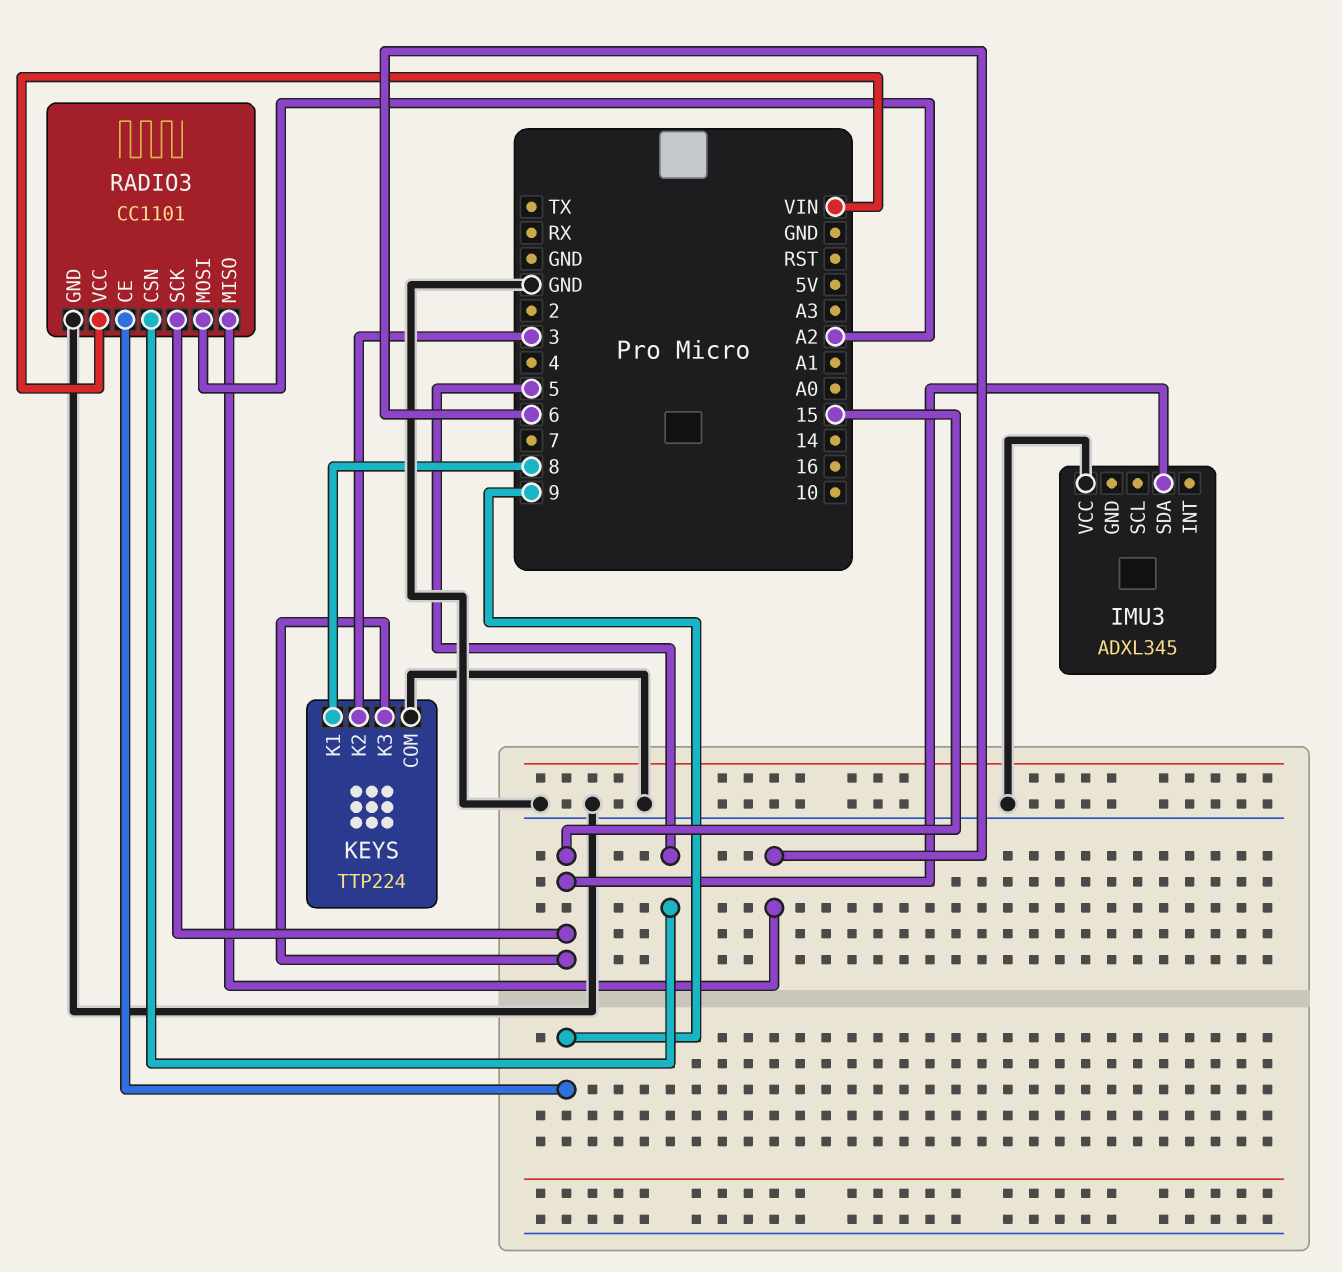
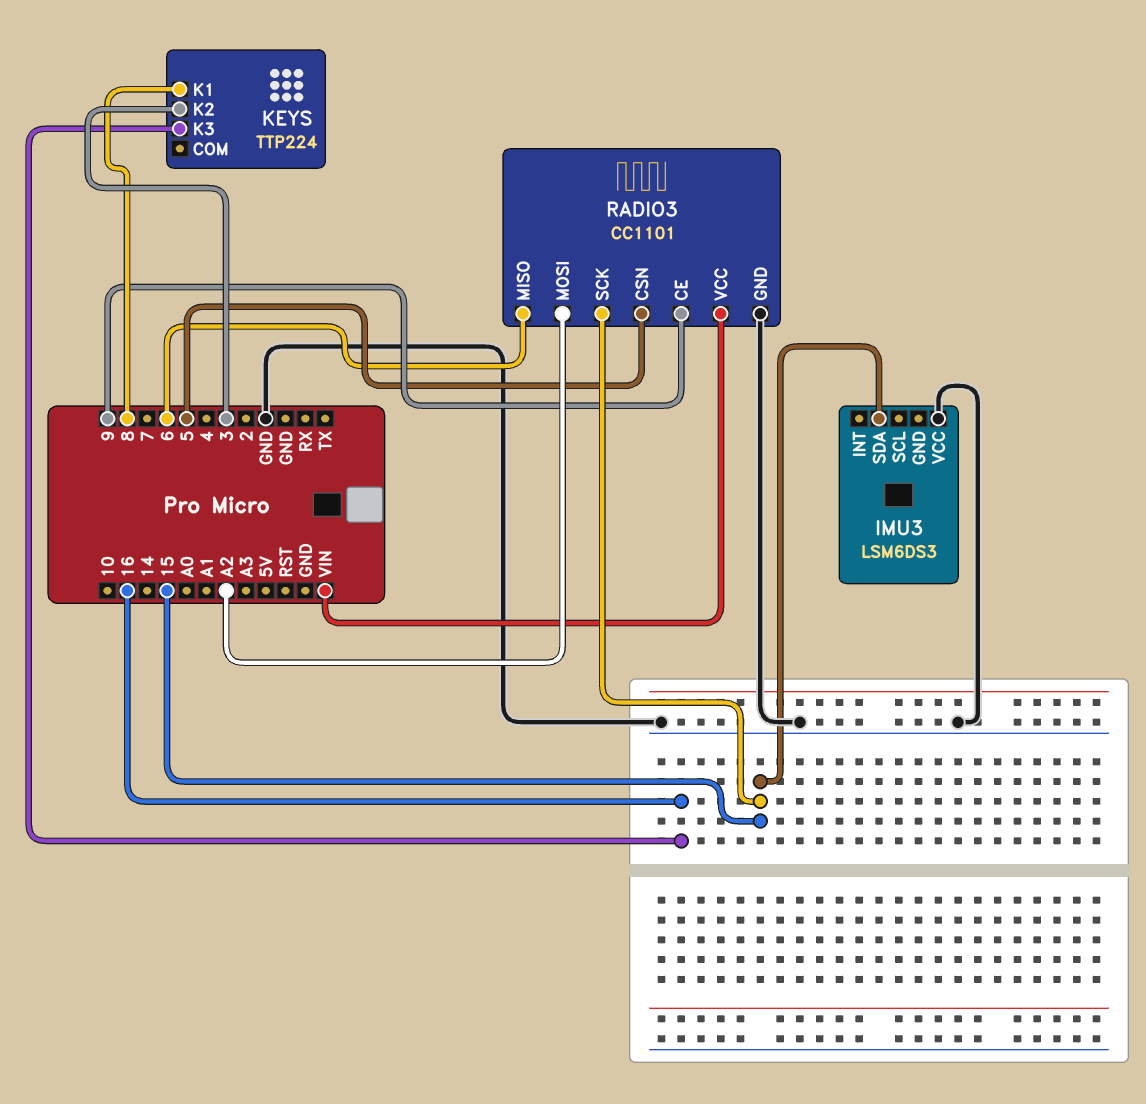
IMU3: ADXL345 -> LSM6DS3
KEYS pin COM: GND -> none
KEYS pin K3: 15 -> 16

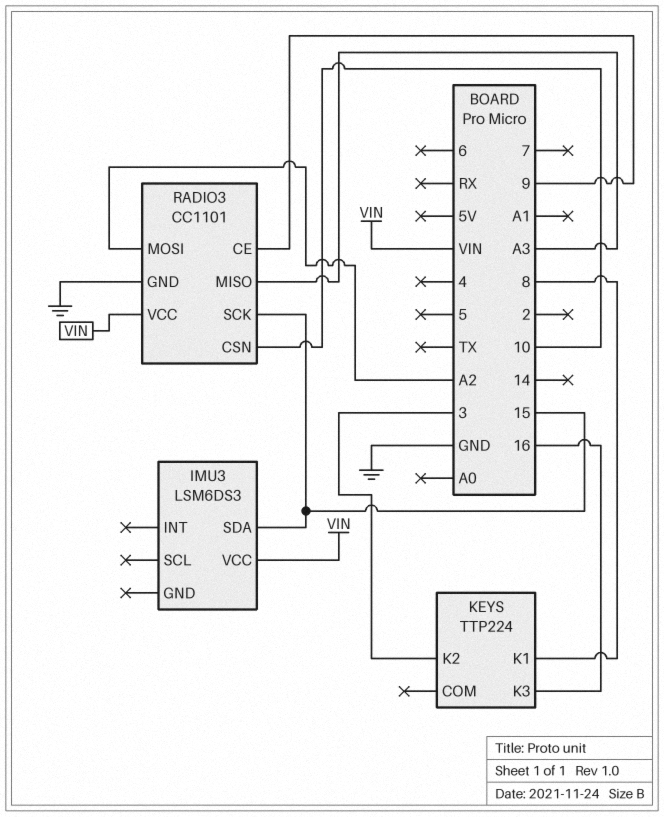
IMU3 pin VCC: GND -> VIN
RADIO3 pin CSN: 5 -> 10
RADIO3 pin MISO: 6 -> A3

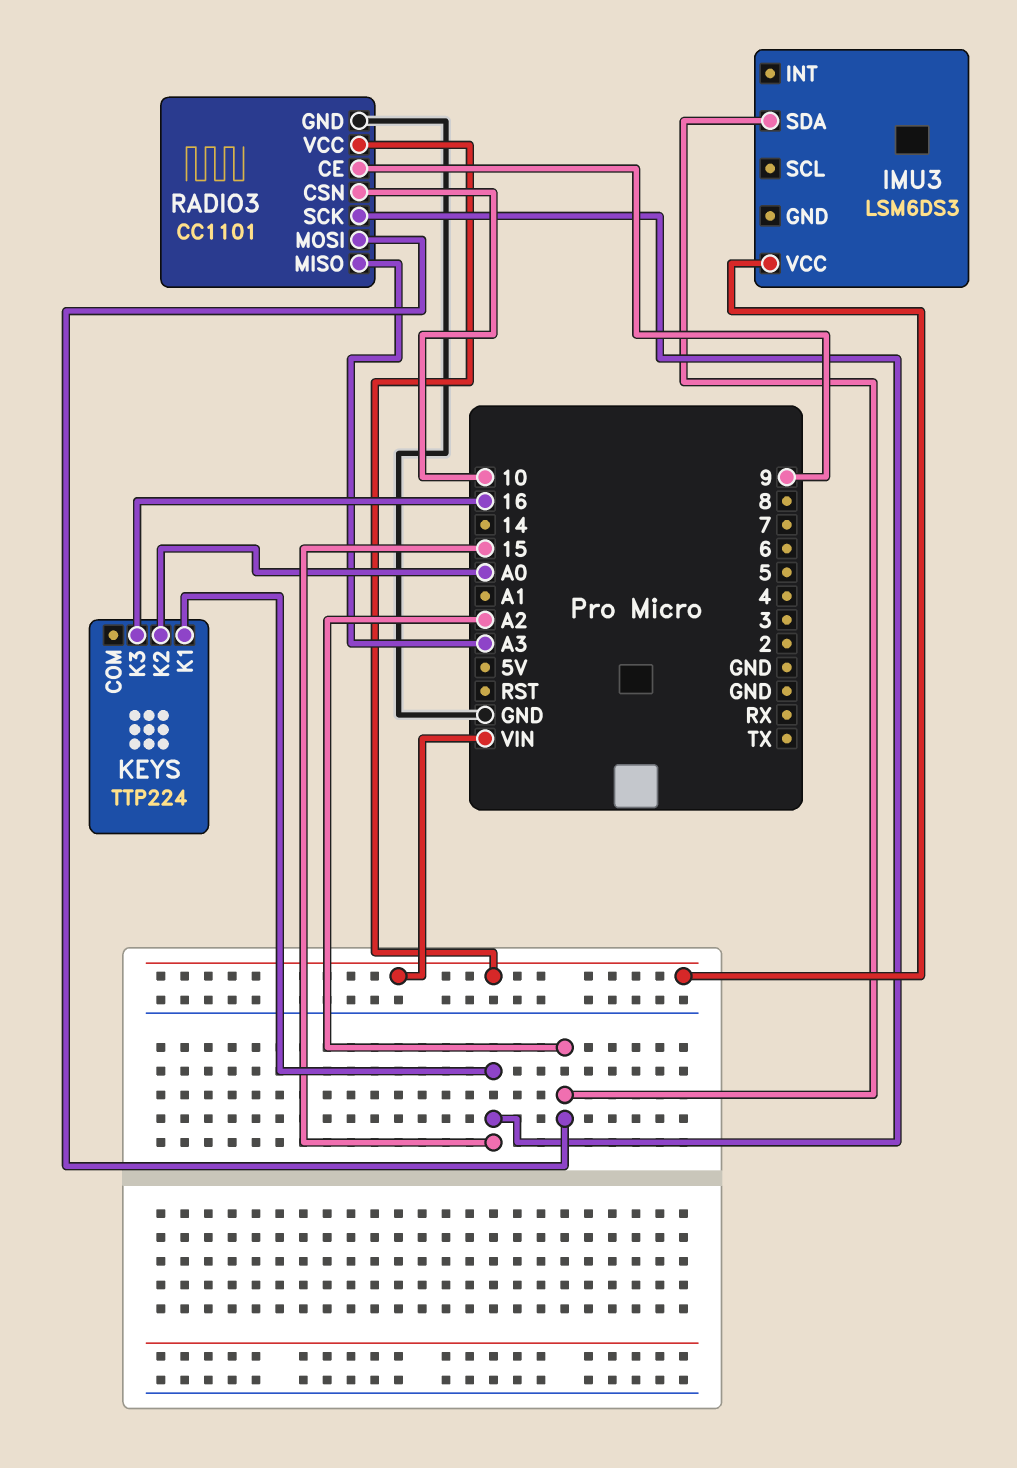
IMU3 pin SDA: 15 -> A2
KEYS pin K1: 8 -> 15
KEYS pin K2: 3 -> A0

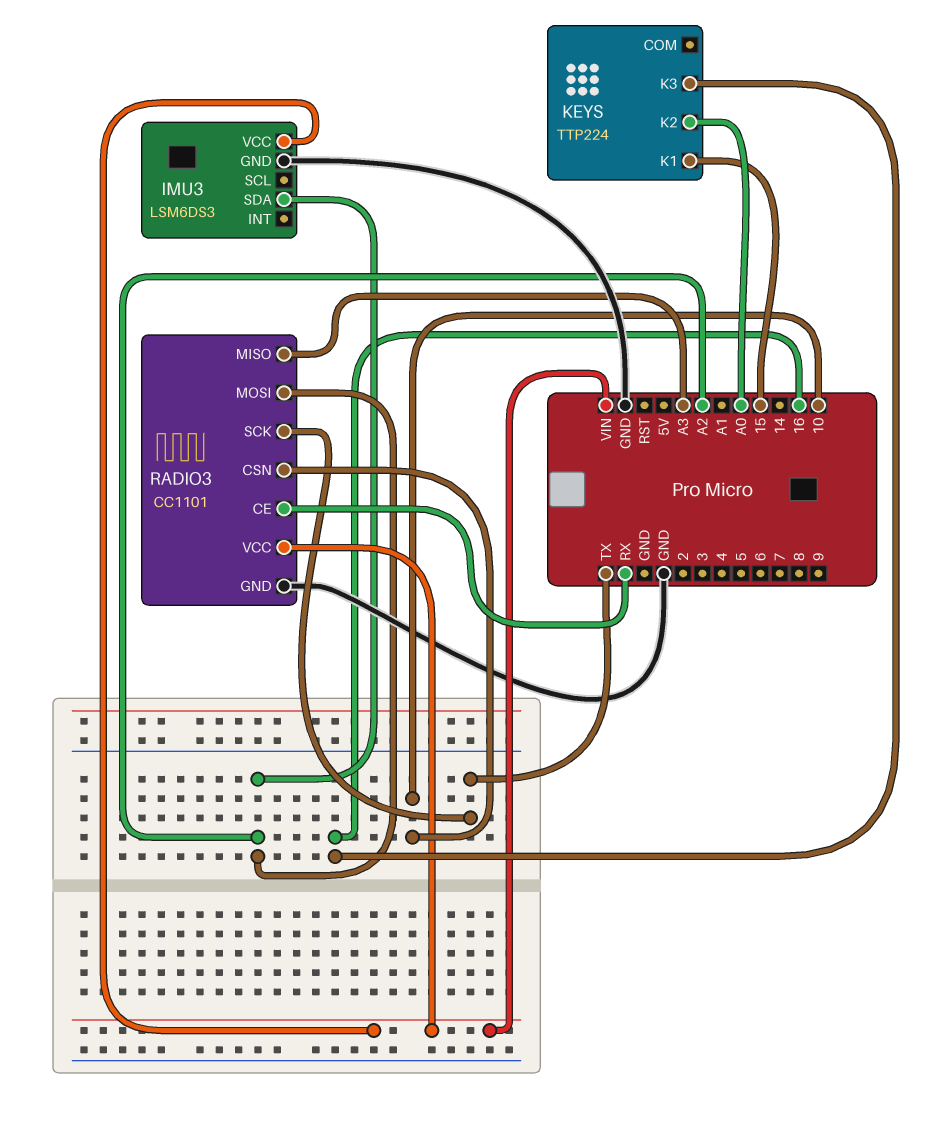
IMU3 pin GND: none -> GND
RADIO3 pin CE: 9 -> RX
RADIO3 pin SCK: 15 -> TX

